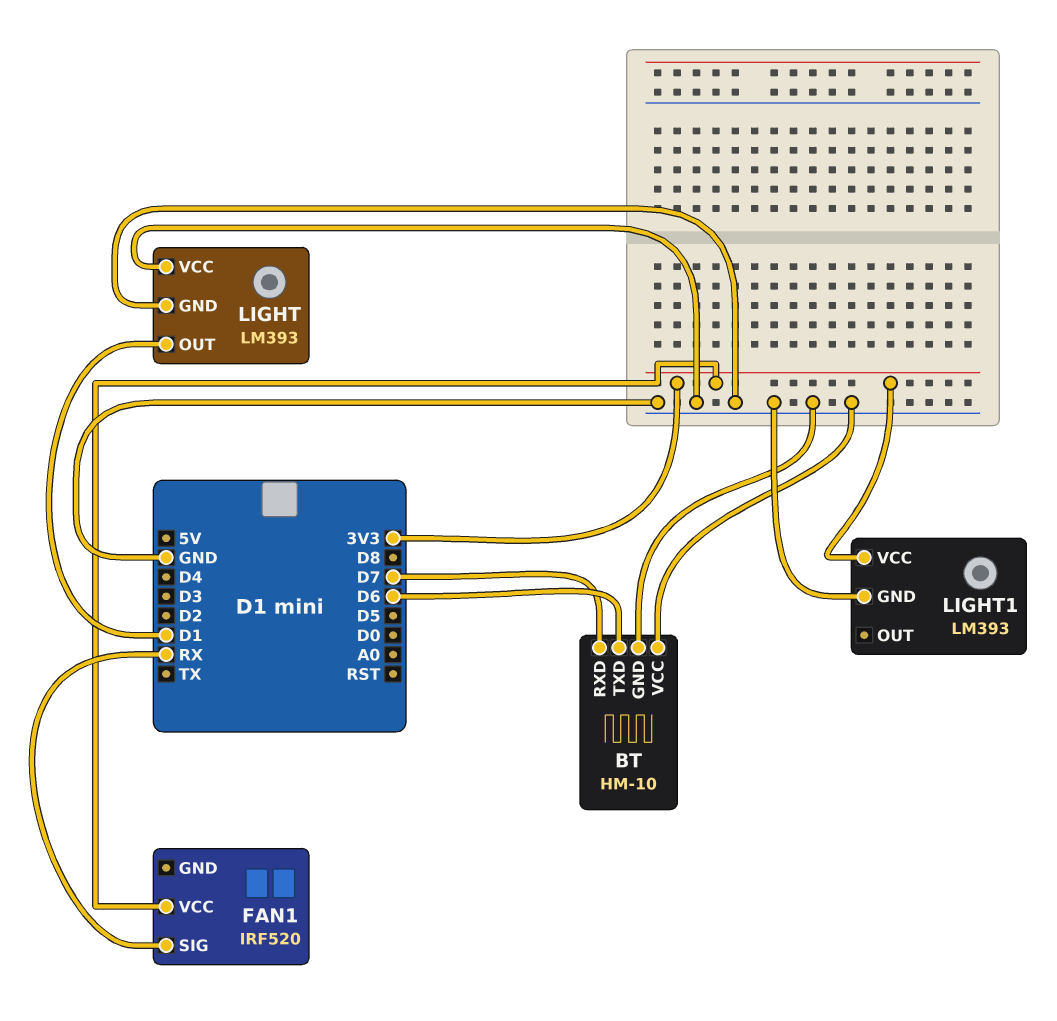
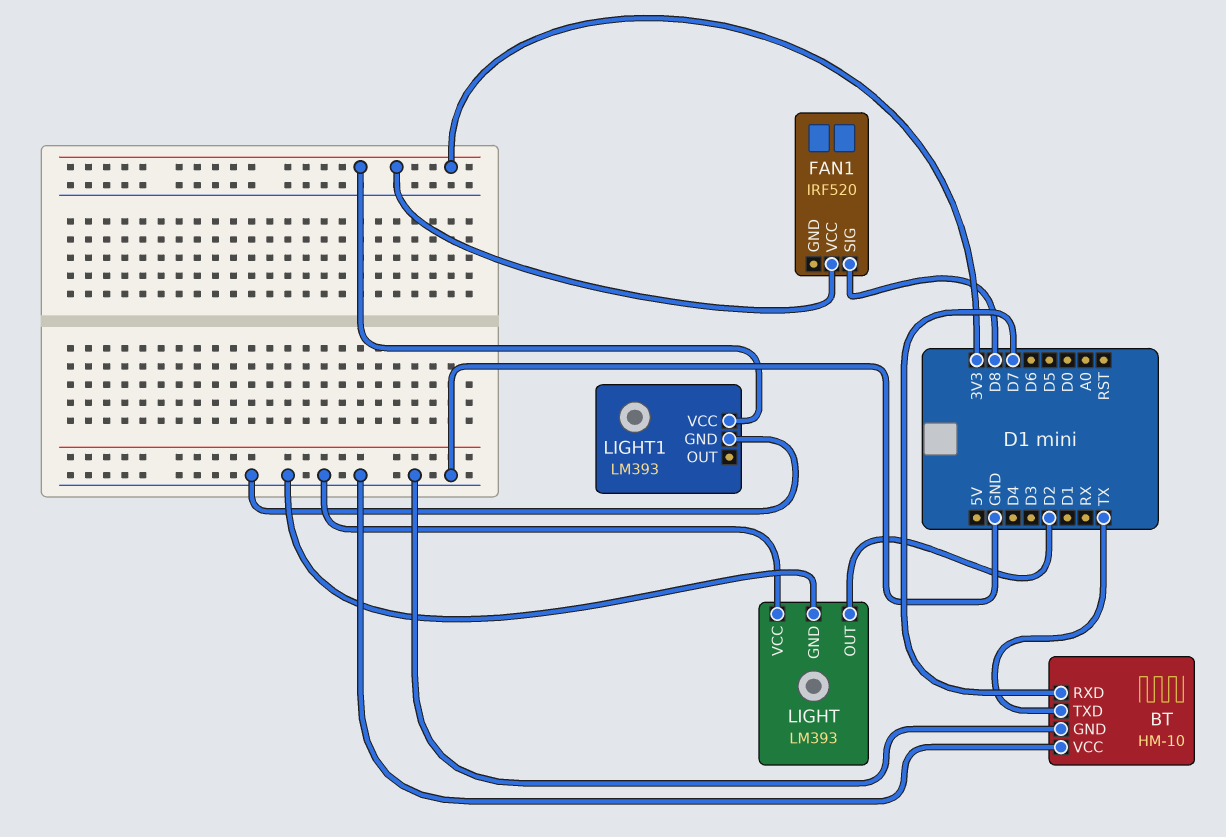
BT pin TXD: D6 -> TX
FAN1 pin SIG: RX -> D8
LIGHT pin OUT: D1 -> D2

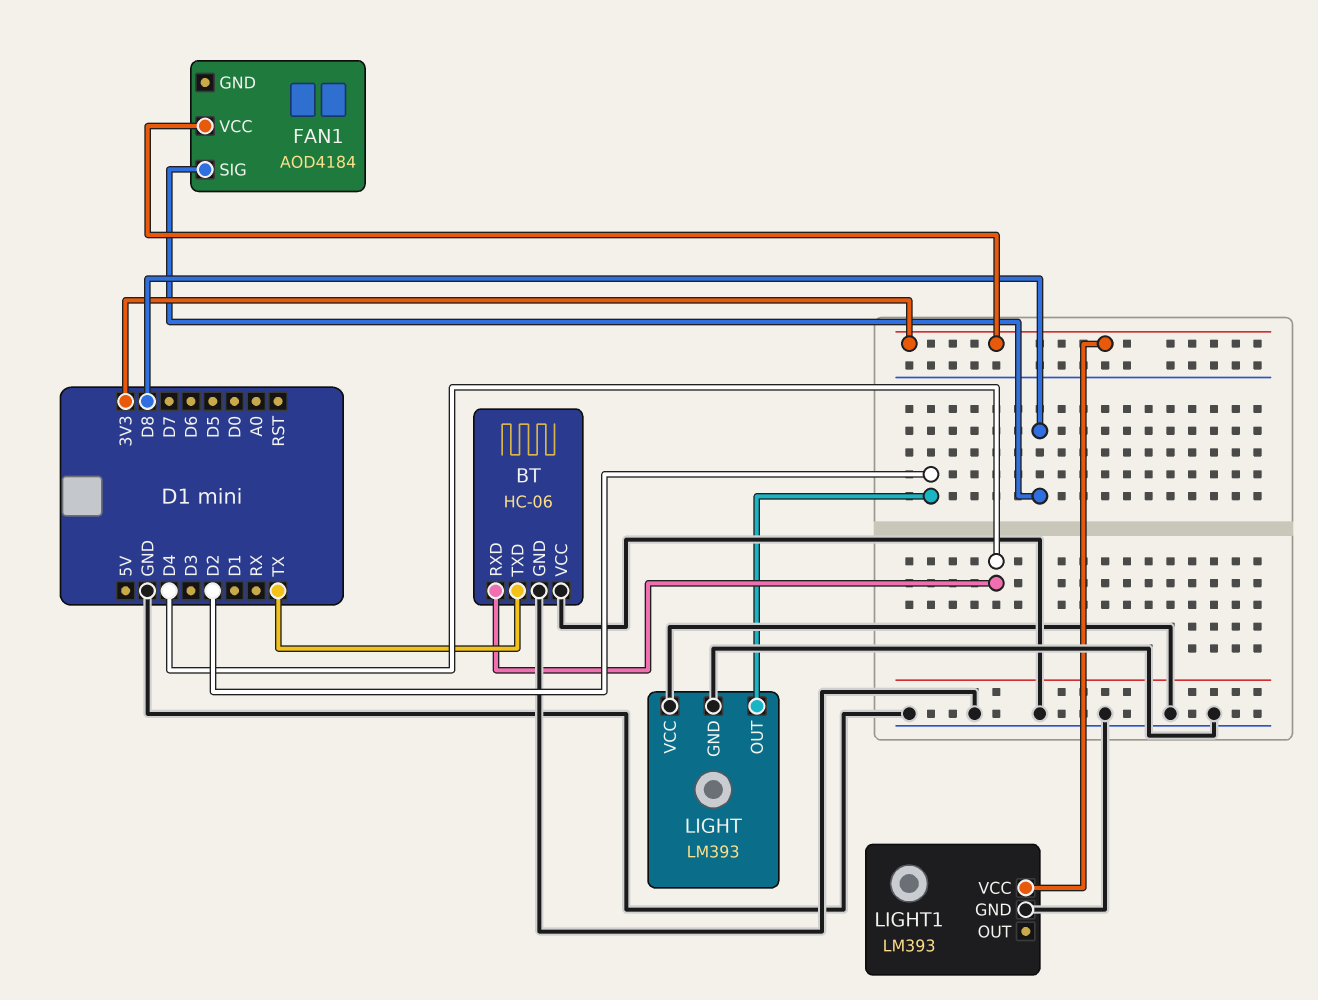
BT: HM-10 -> HC-06
BT pin RXD: D7 -> D4
FAN1: IRF520 -> AOD4184

